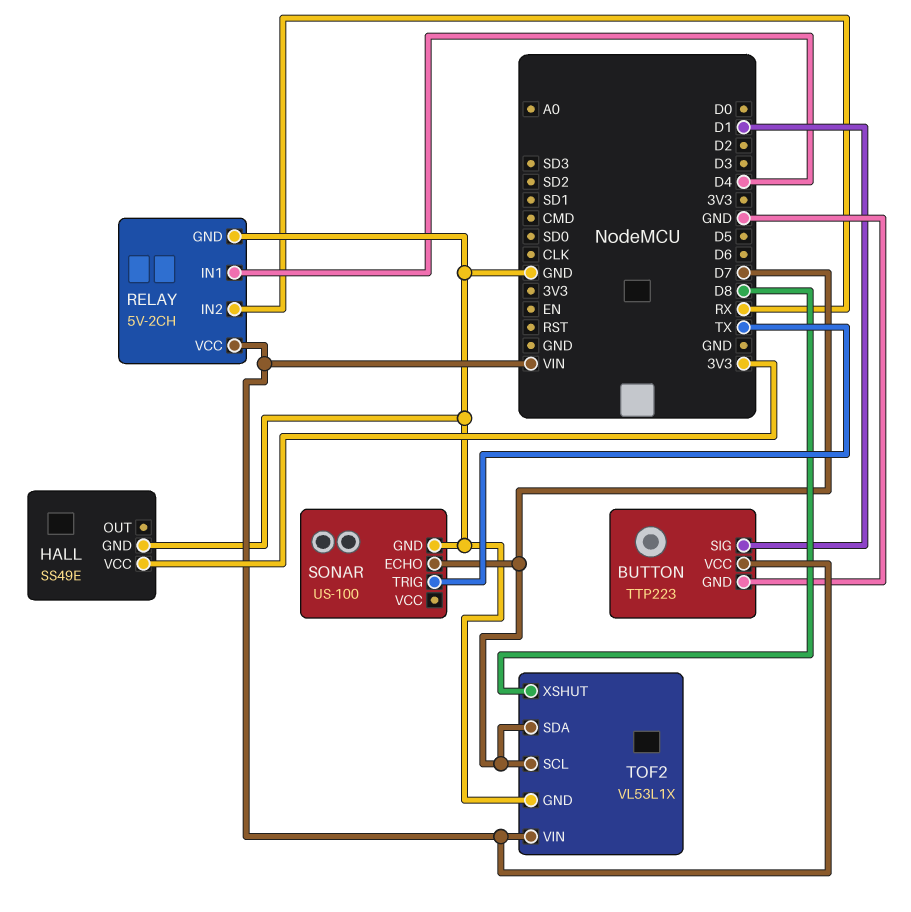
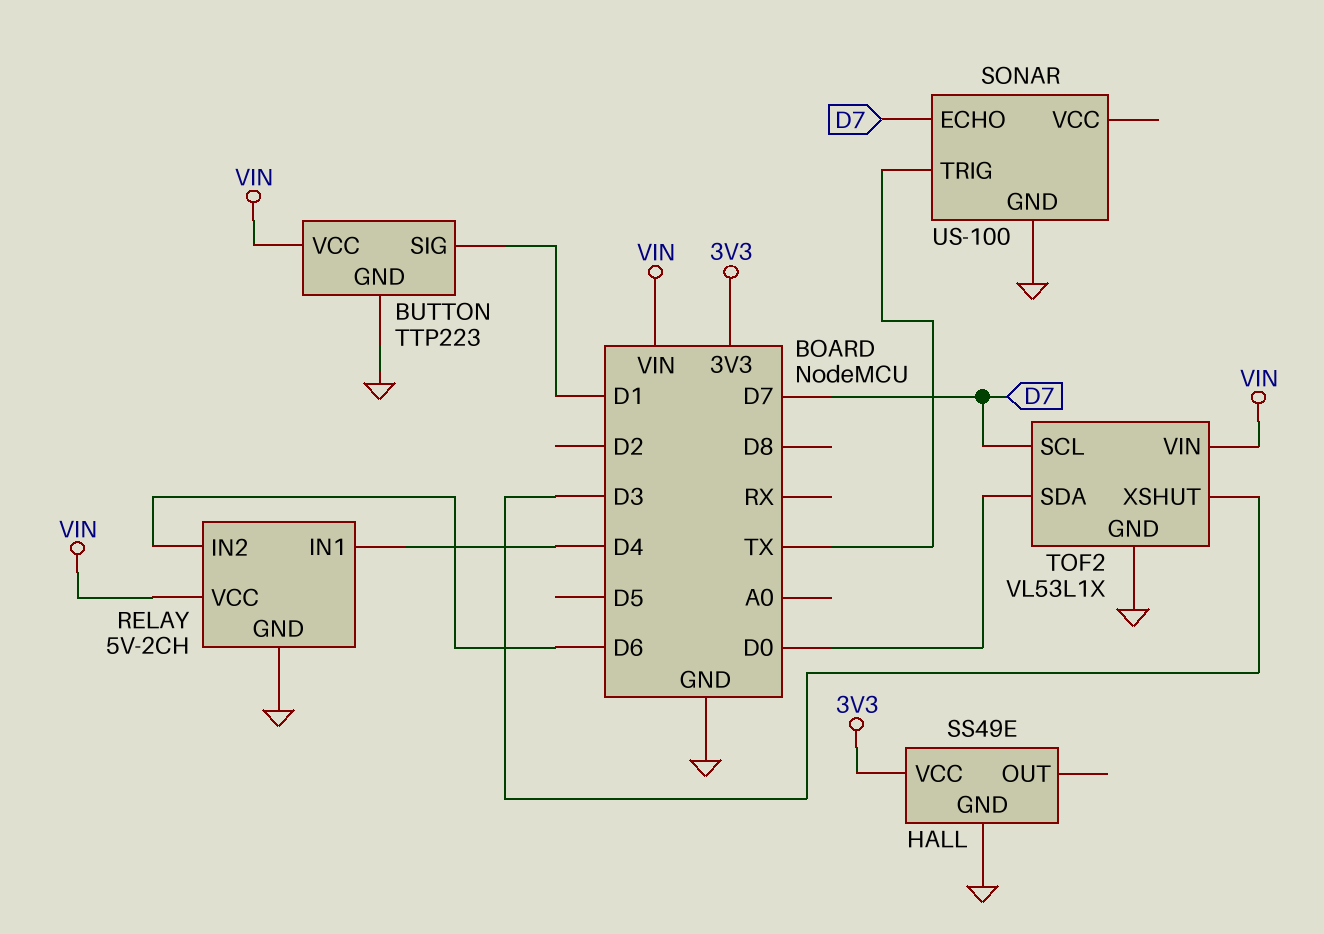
RELAY pin IN2: RX -> D6
TOF2 pin SDA: D7 -> D0
TOF2 pin XSHUT: D8 -> D3

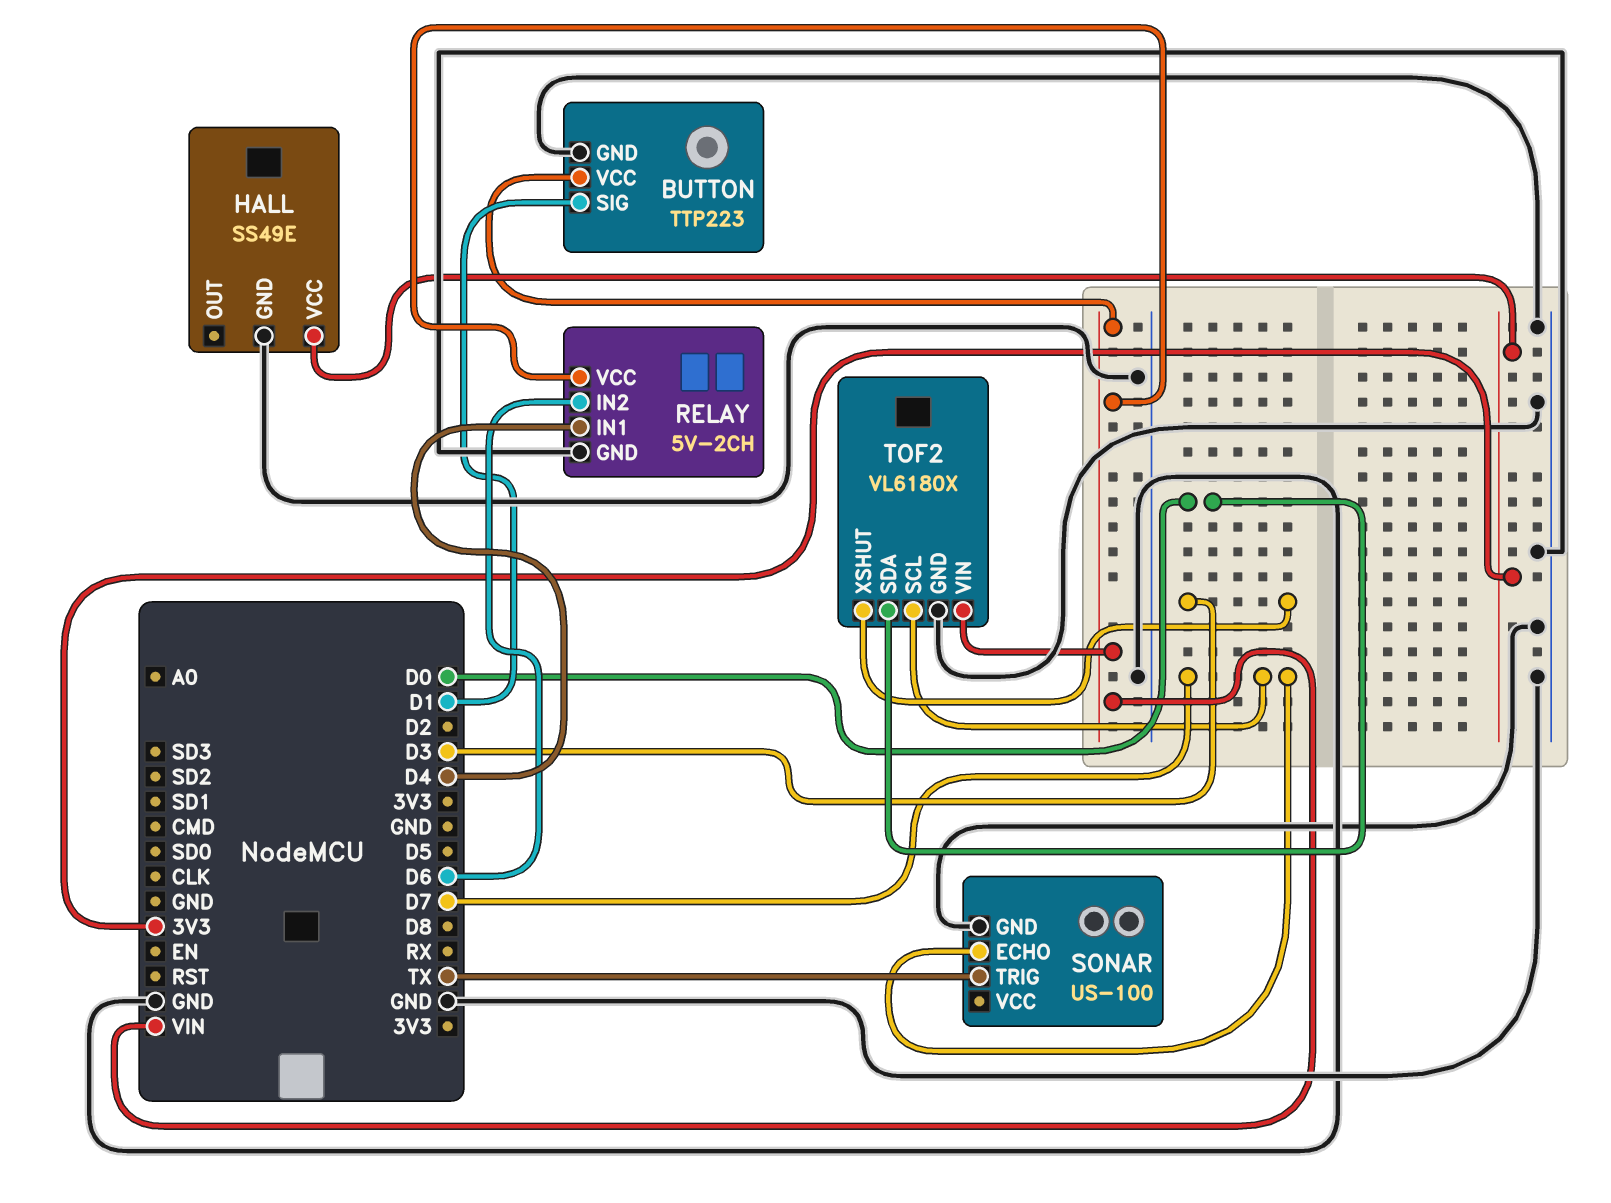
TOF2: VL53L1X -> VL6180X

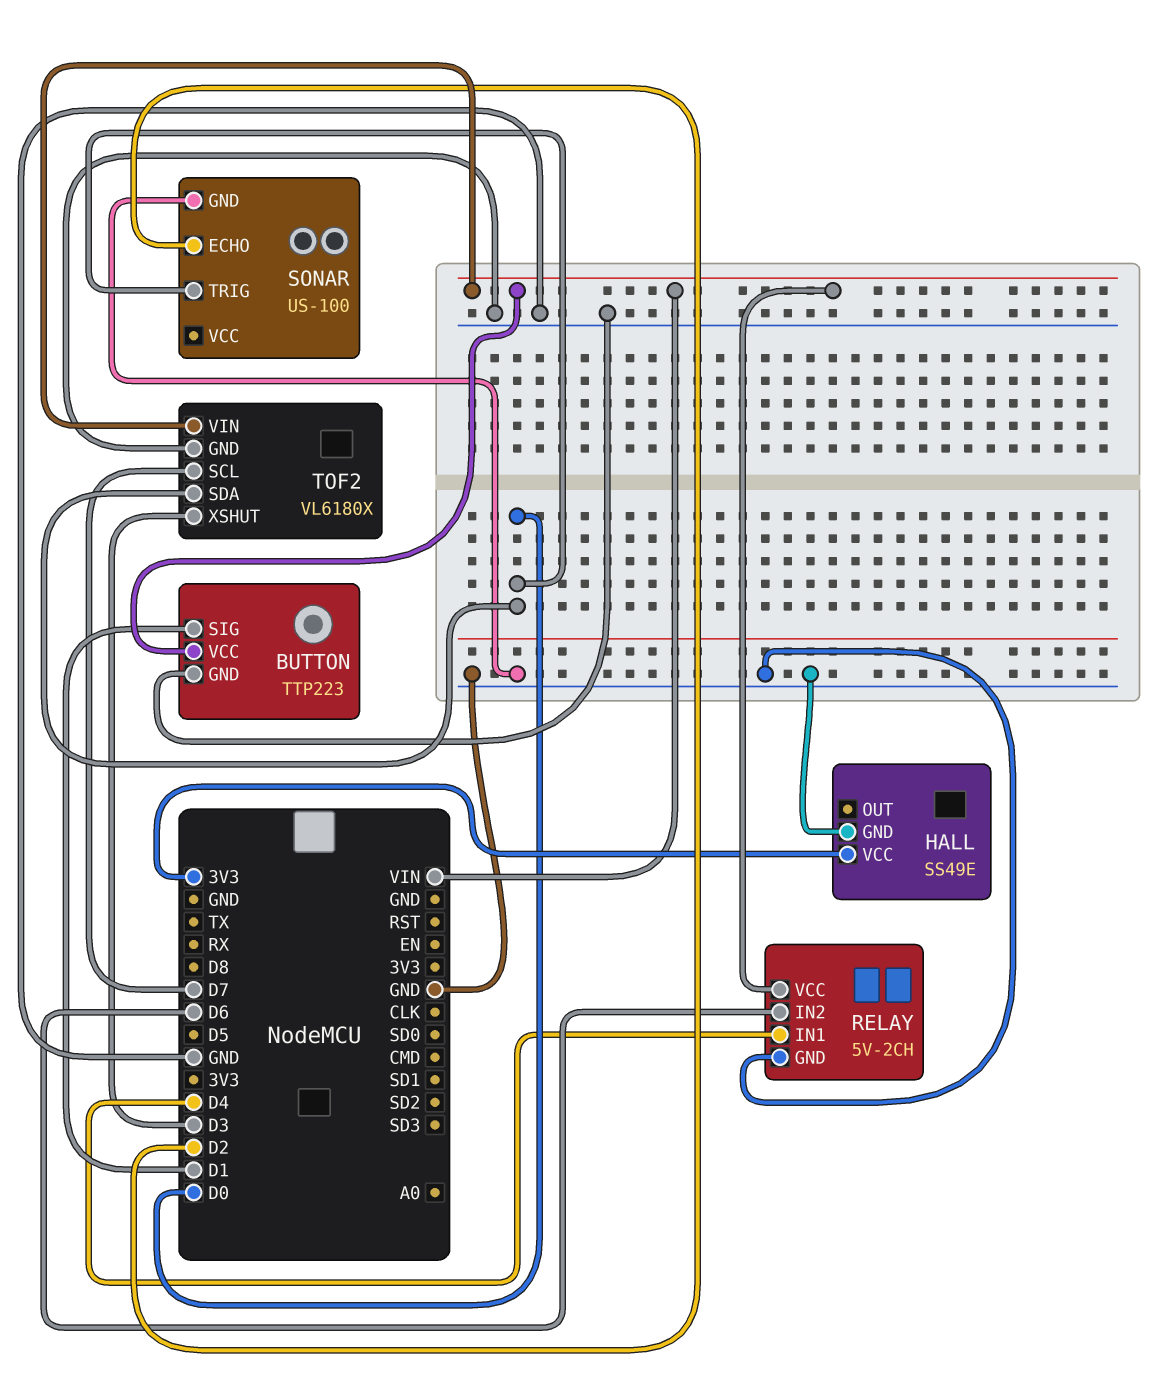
SONAR pin ECHO: D7 -> D2
SONAR pin TRIG: TX -> D0

